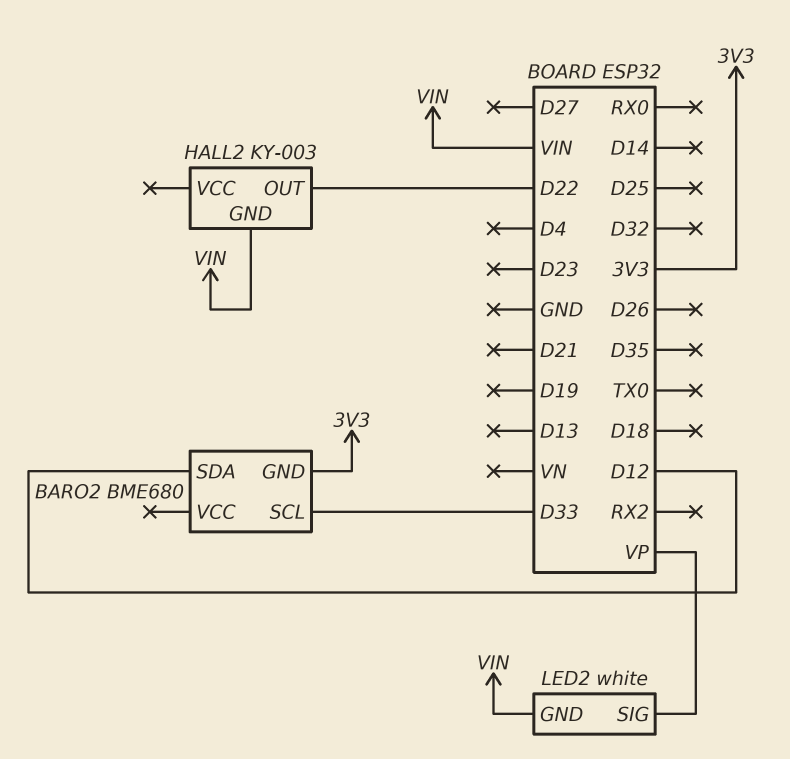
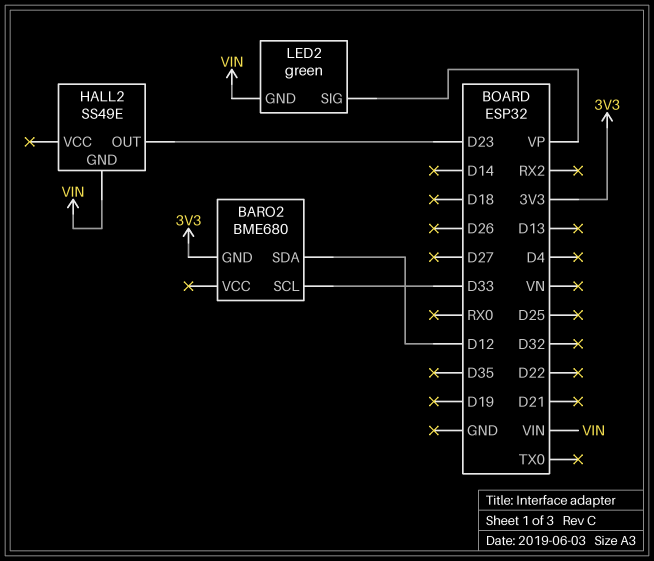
HALL2: KY-003 -> SS49E
HALL2 pin OUT: D22 -> D23
LED2: white -> green

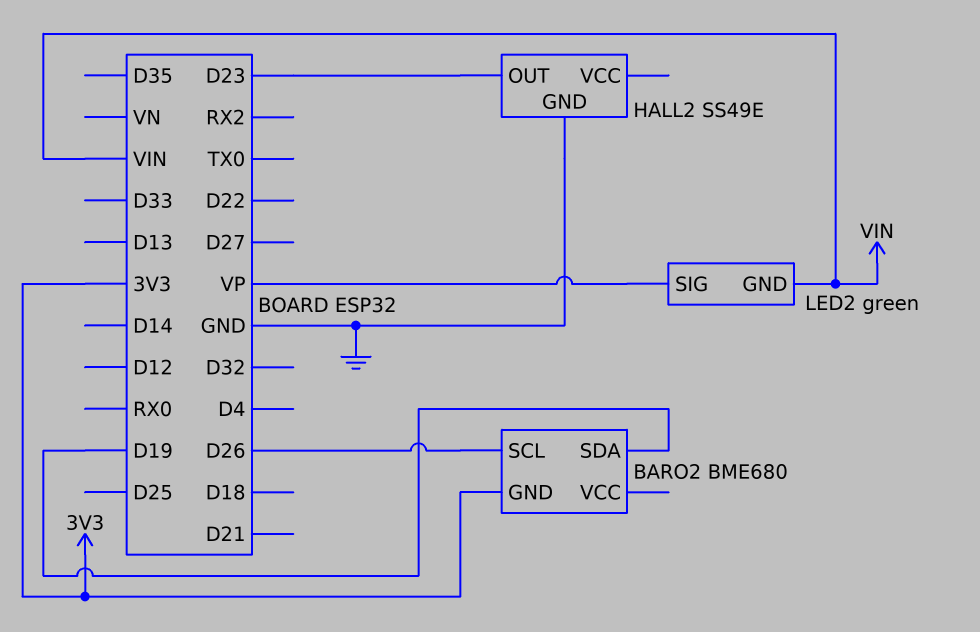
BARO2 pin SCL: D33 -> D26
BARO2 pin SDA: D12 -> D19
HALL2 pin GND: VIN -> GND

